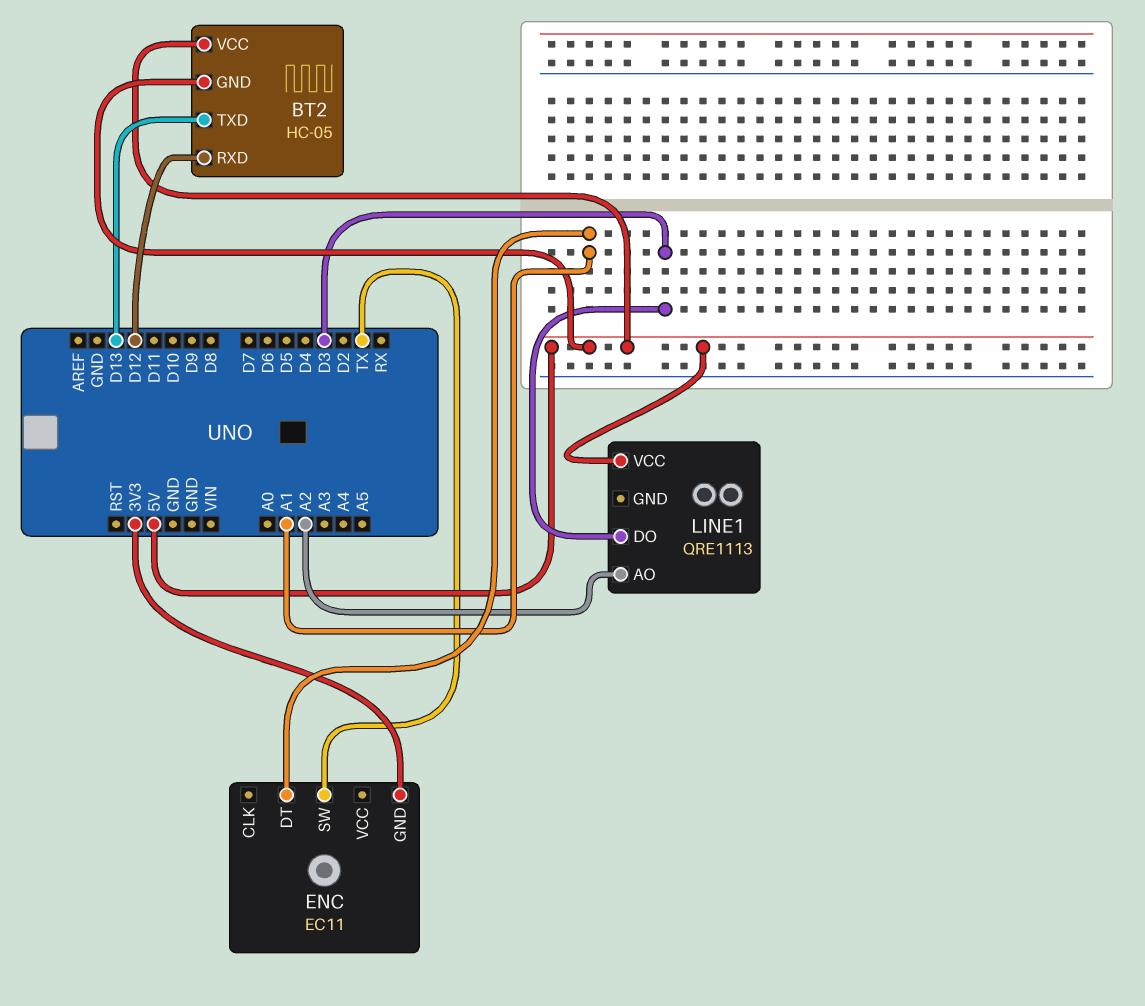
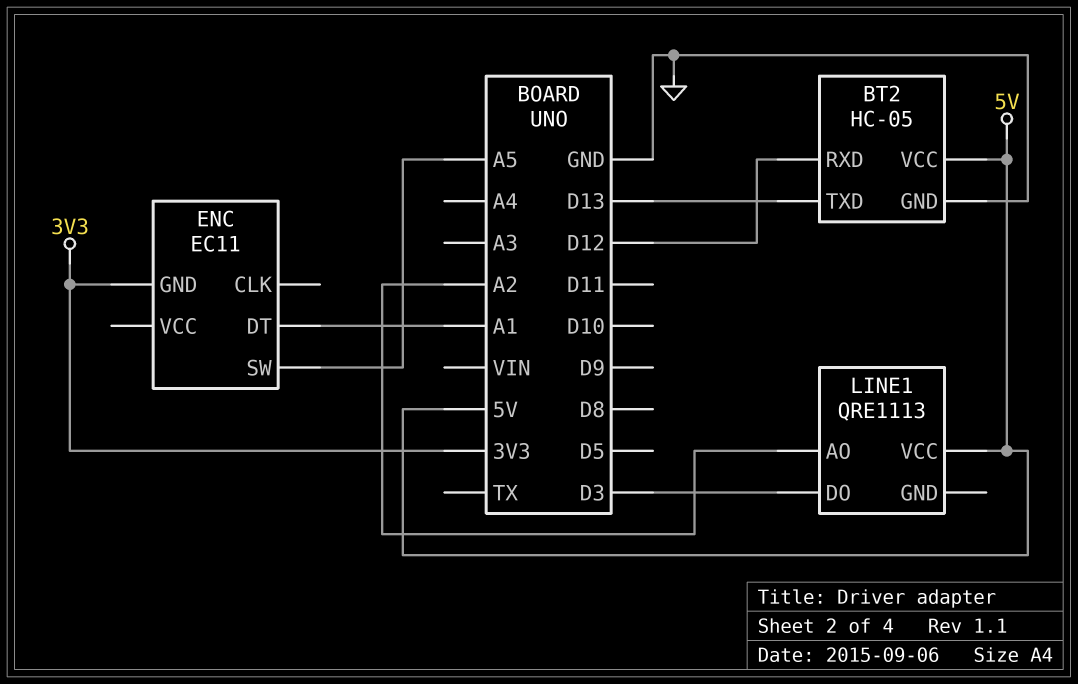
BT2 pin GND: 5V -> GND
ENC pin SW: TX -> A5

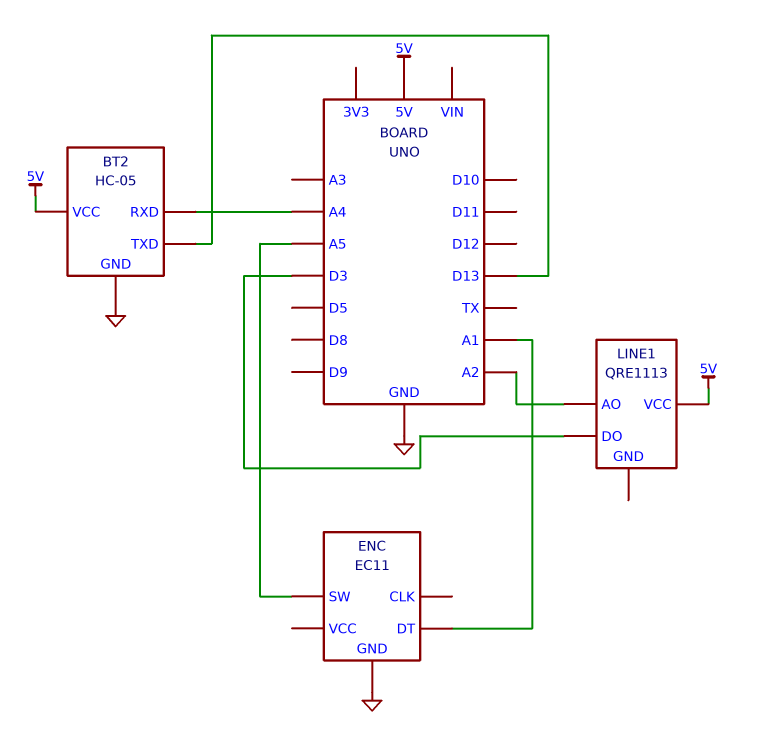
BT2 pin RXD: D12 -> A4
ENC pin GND: 3V3 -> GND

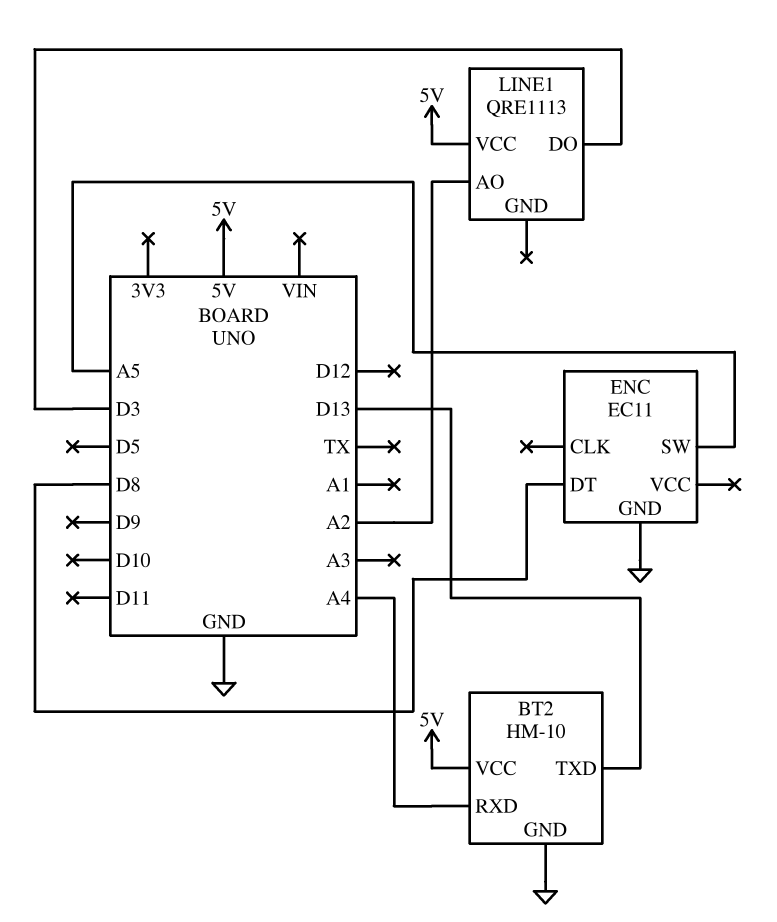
BT2: HC-05 -> HM-10
ENC pin DT: A1 -> D8

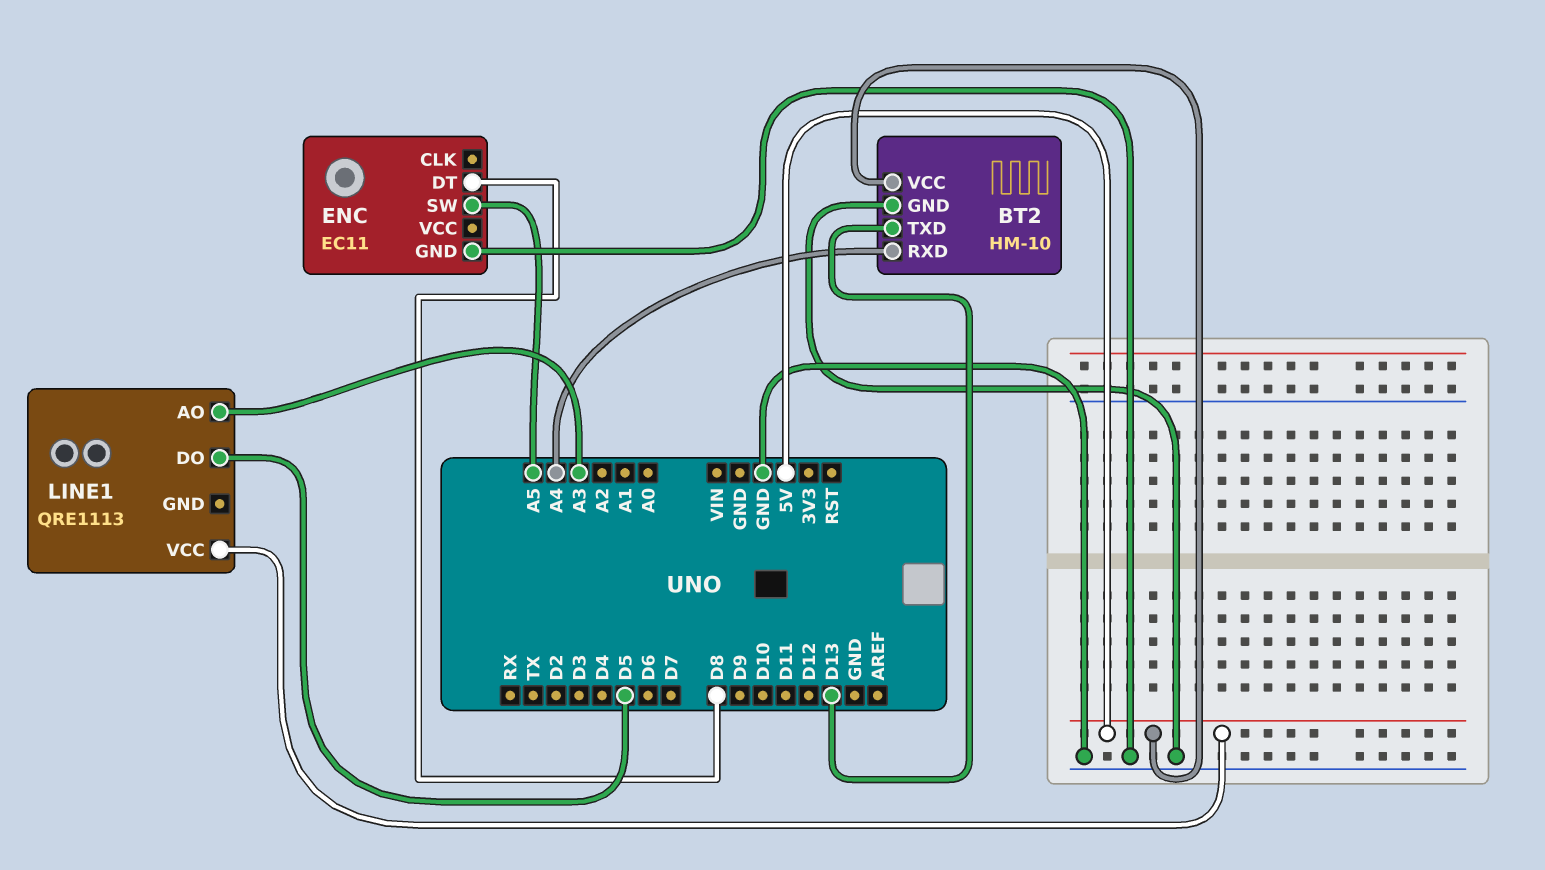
LINE1 pin AO: A2 -> A3
LINE1 pin DO: D3 -> D5

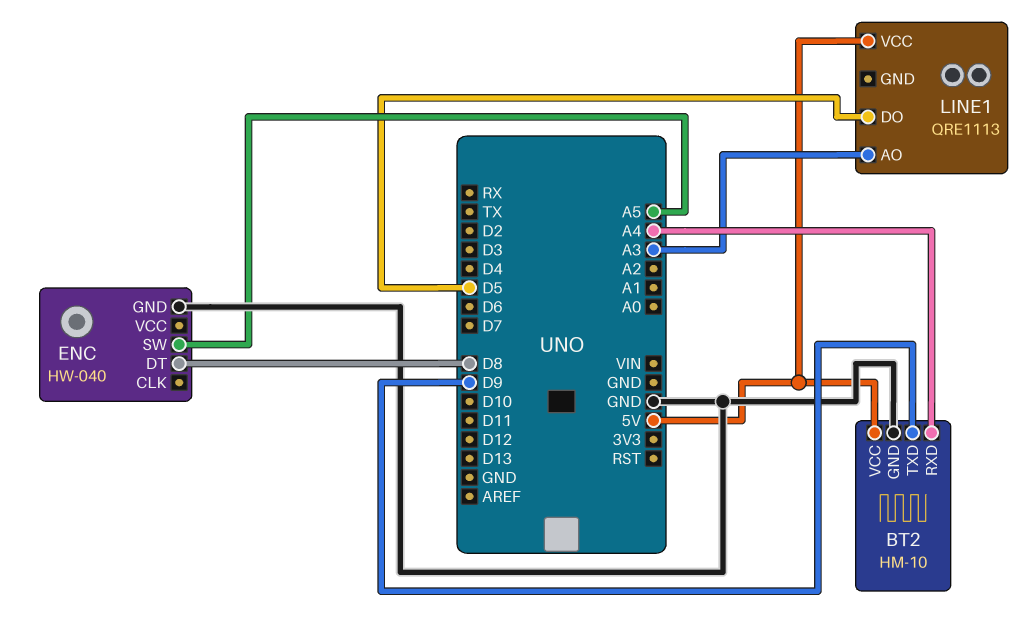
BT2 pin TXD: D13 -> D9
ENC: EC11 -> HW-040

